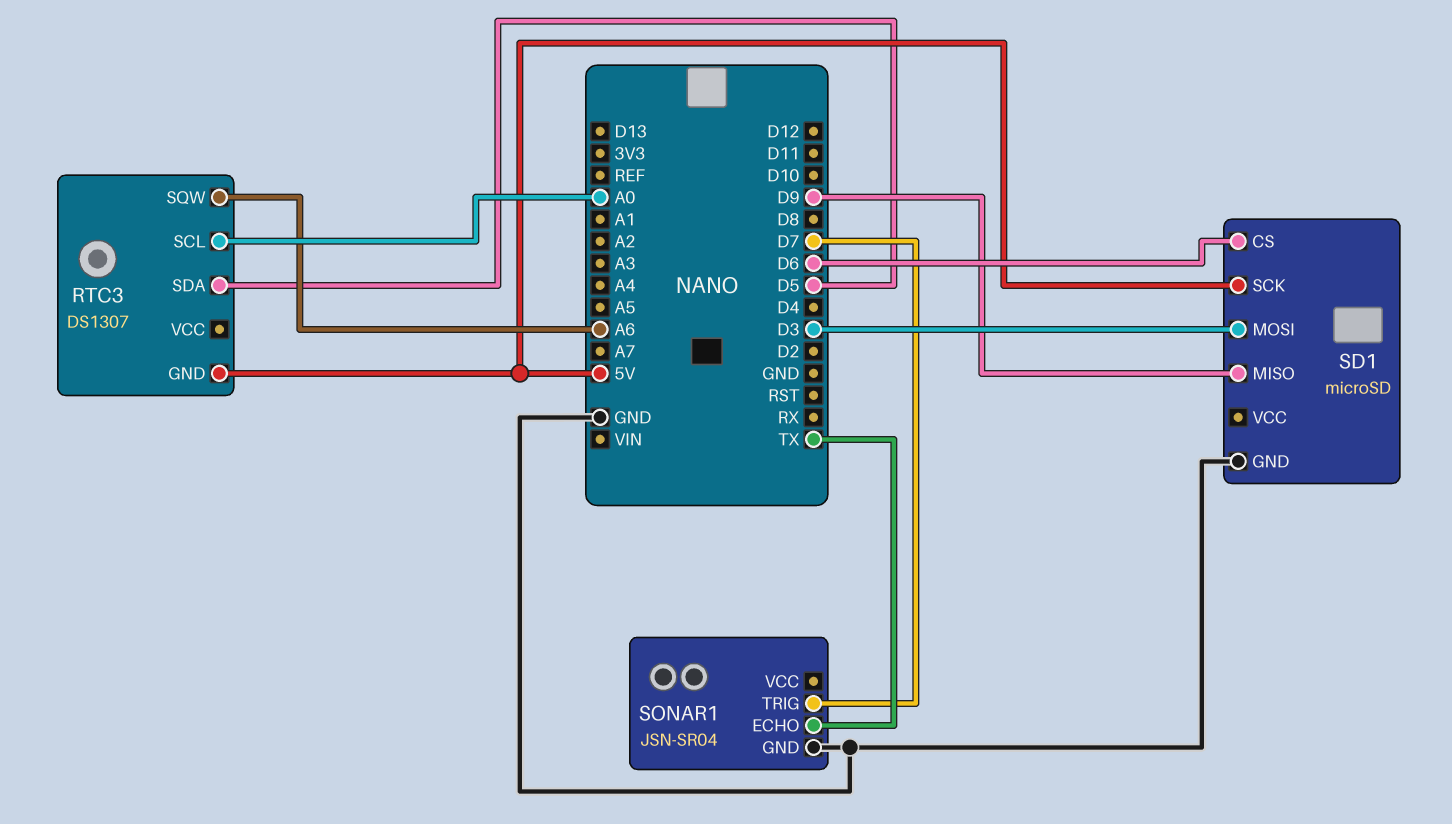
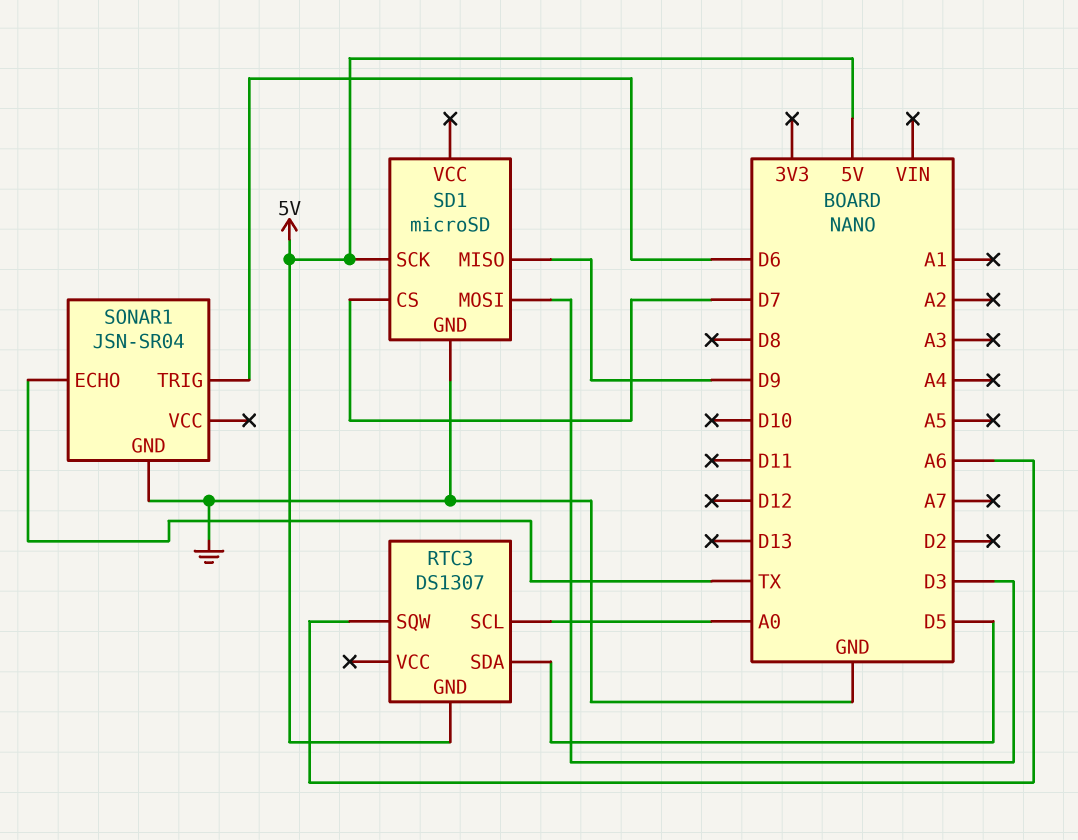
SD1 pin CS: D6 -> D7
SONAR1 pin TRIG: D7 -> D6

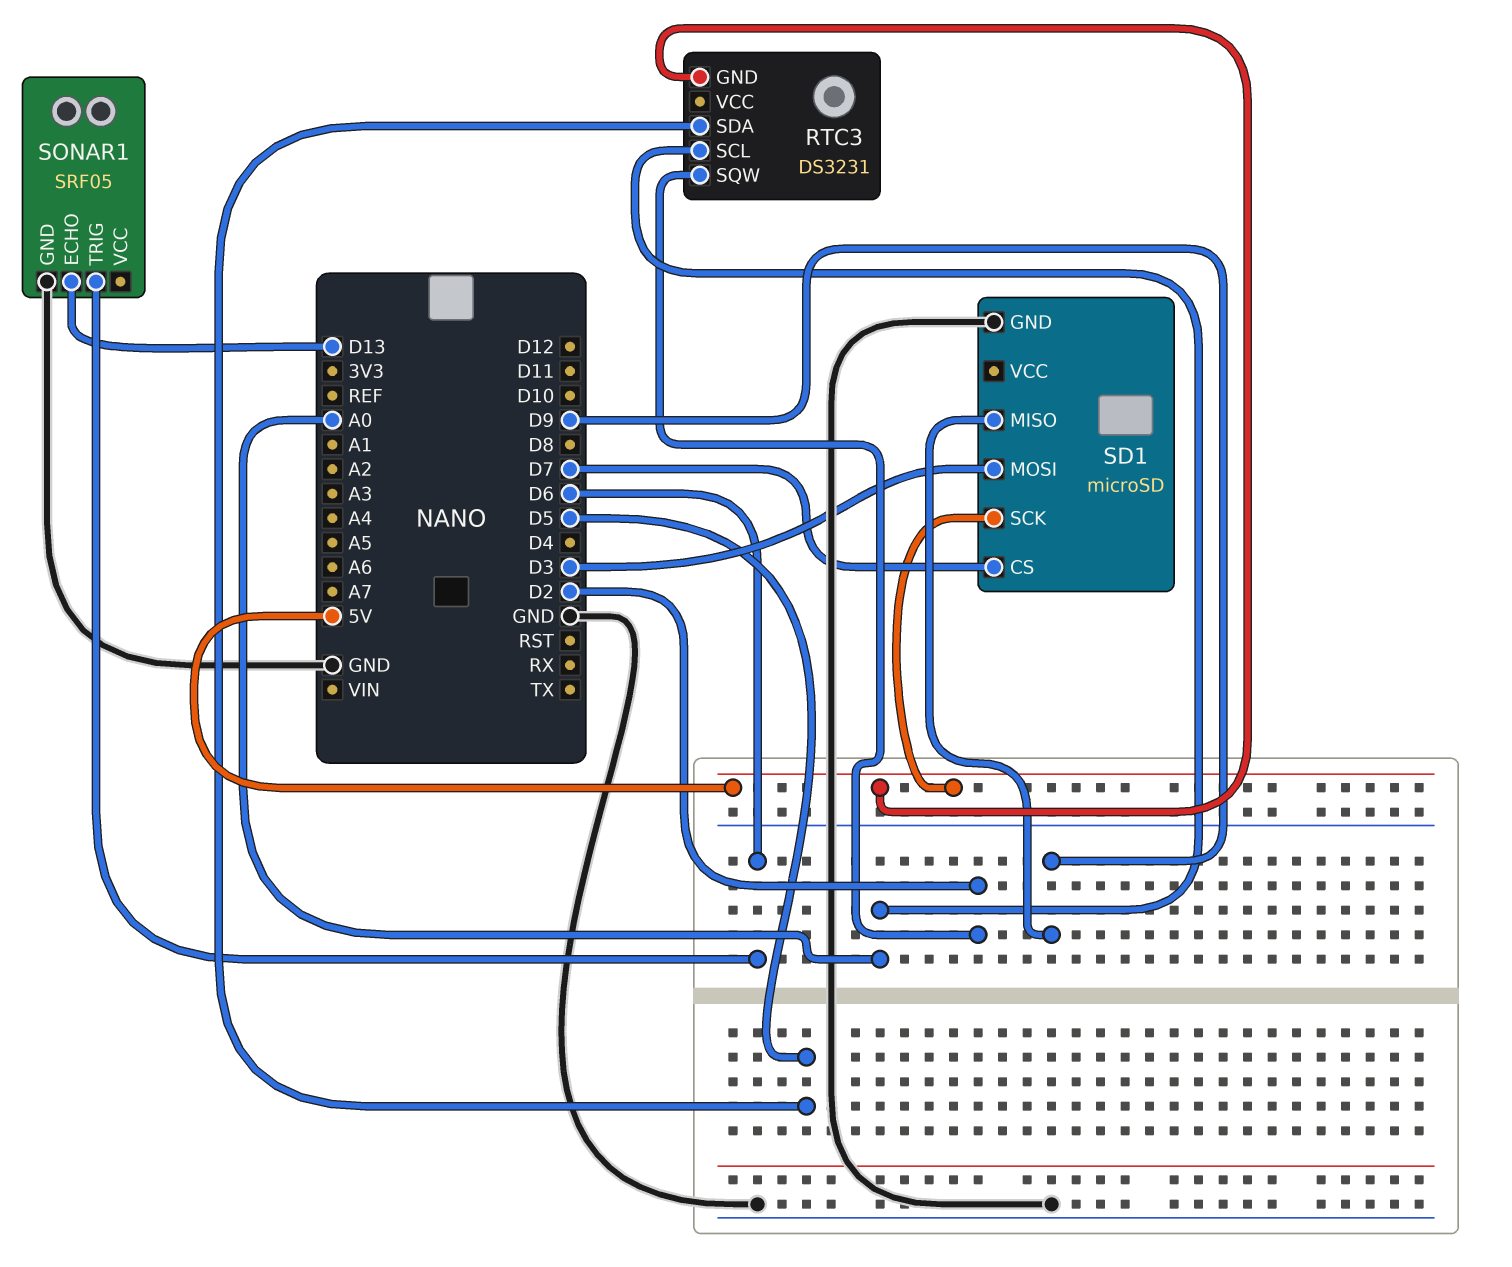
RTC3: DS1307 -> DS3231
RTC3 pin SQW: A6 -> D2
SONAR1: JSN-SR04 -> SRF05
SONAR1 pin ECHO: TX -> D13

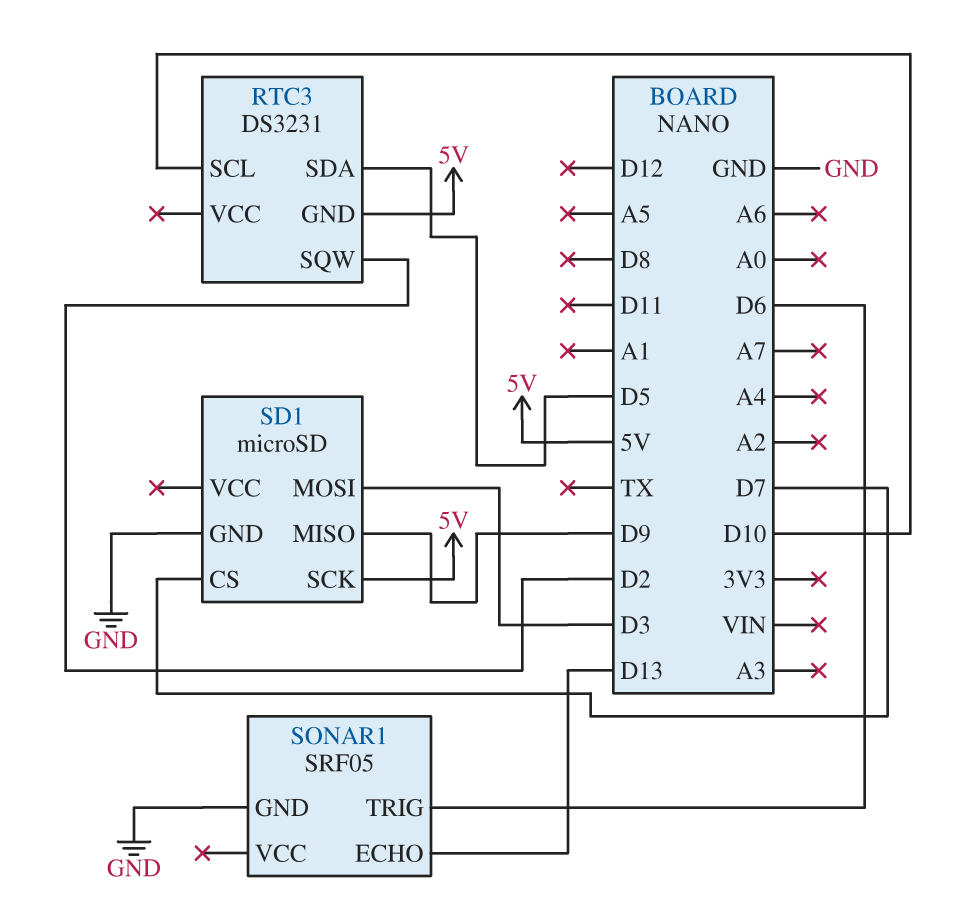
RTC3 pin SCL: A0 -> D10

